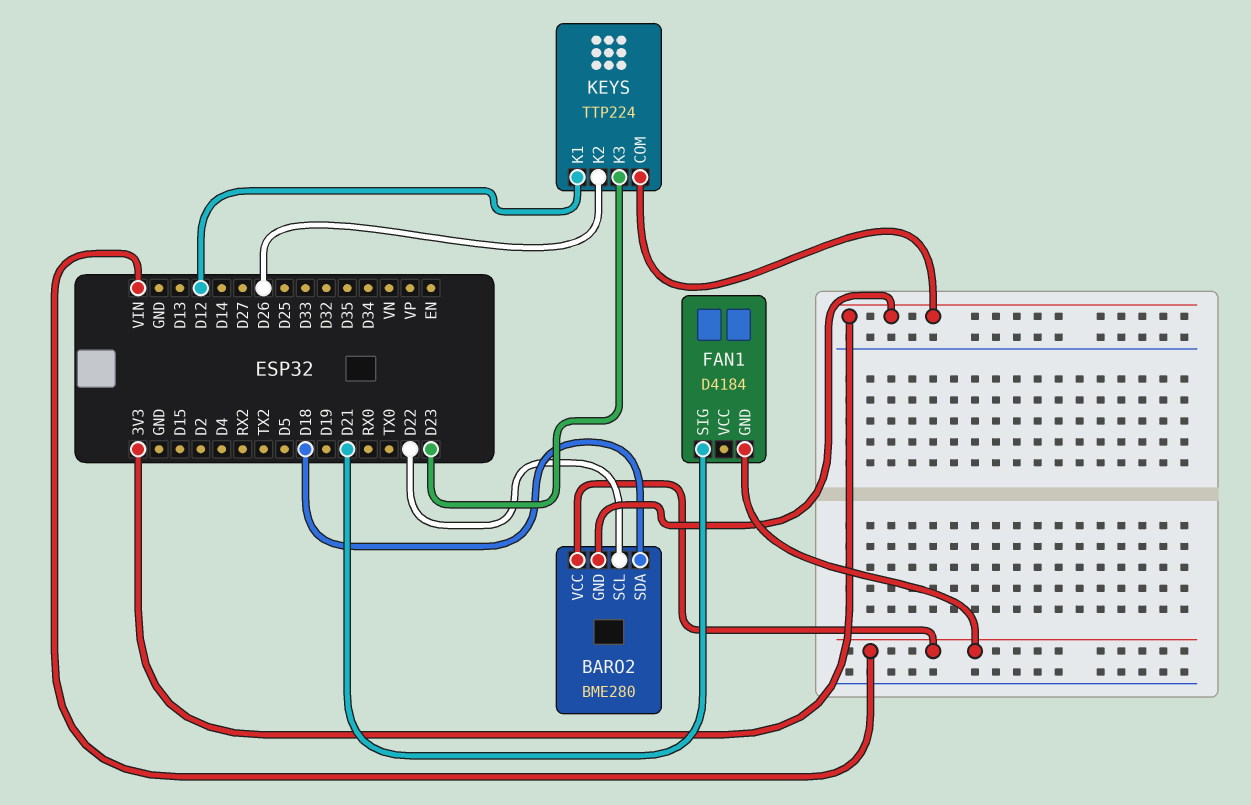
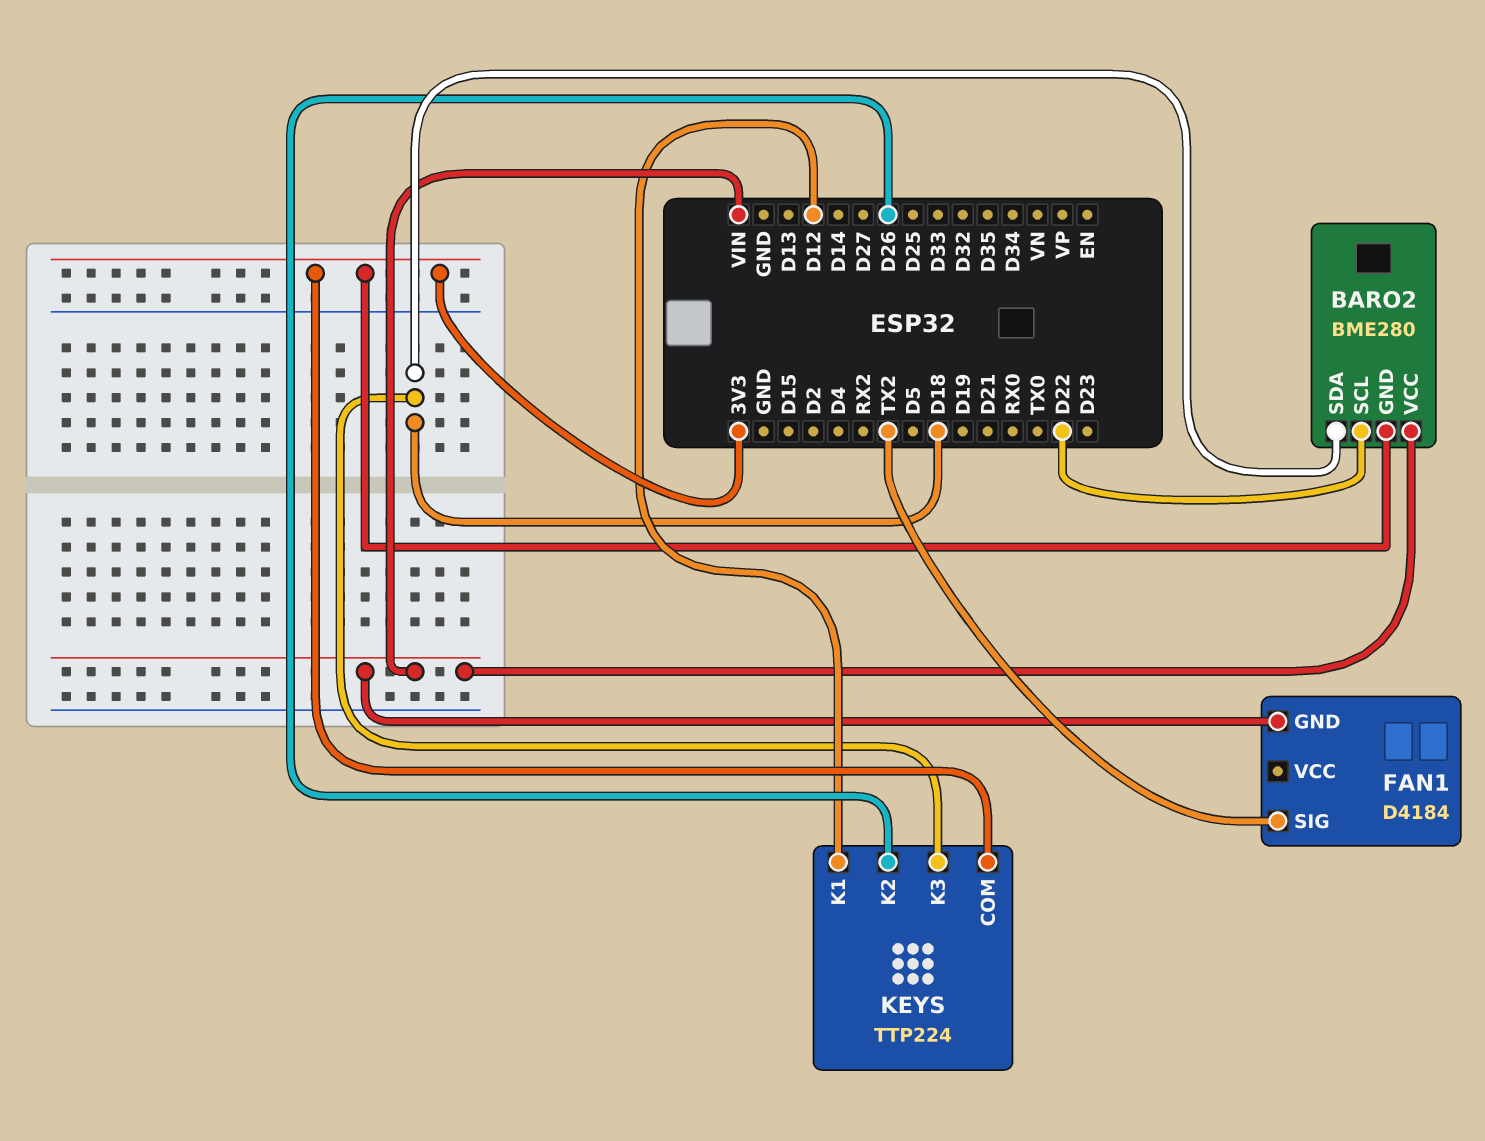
FAN1 pin SIG: D21 -> TX2
KEYS pin K3: D23 -> D18

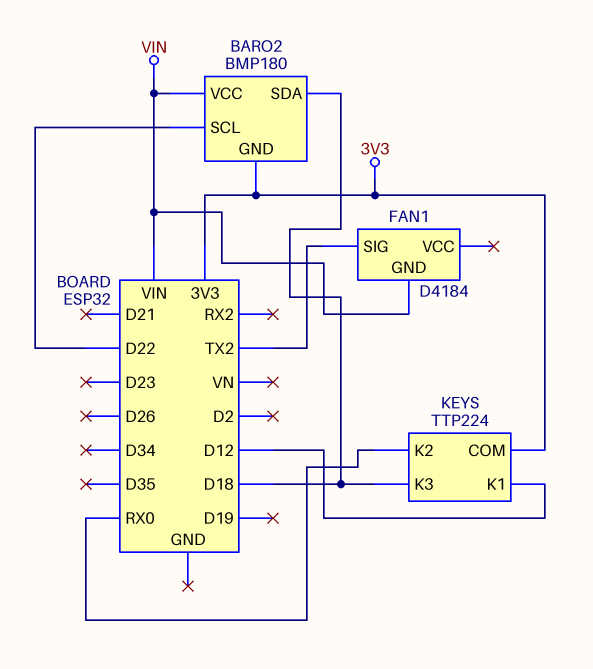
BARO2: BME280 -> BMP180
KEYS pin K2: D26 -> RX0

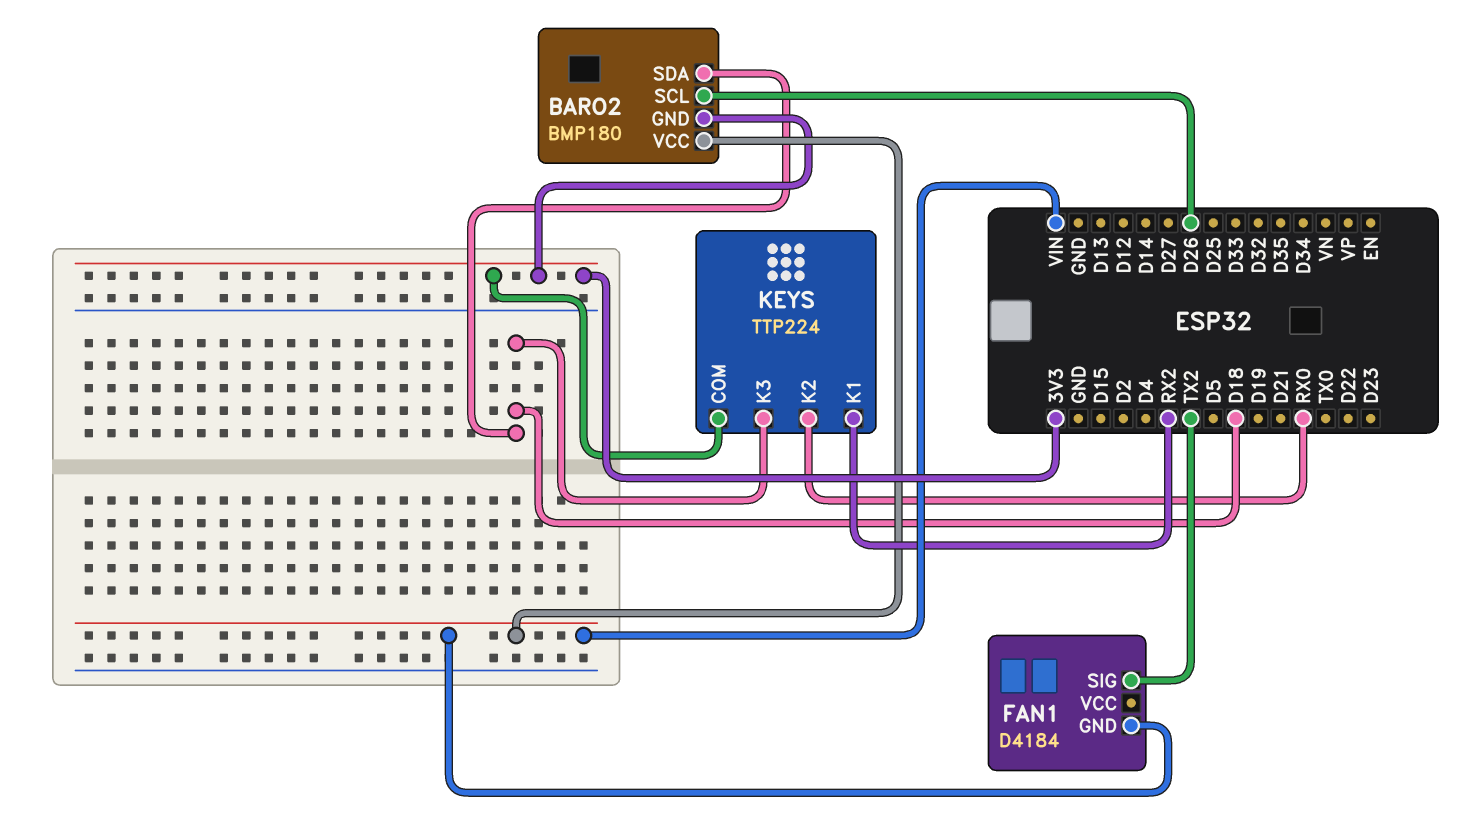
BARO2 pin SCL: D22 -> D26
KEYS pin K1: D12 -> RX2

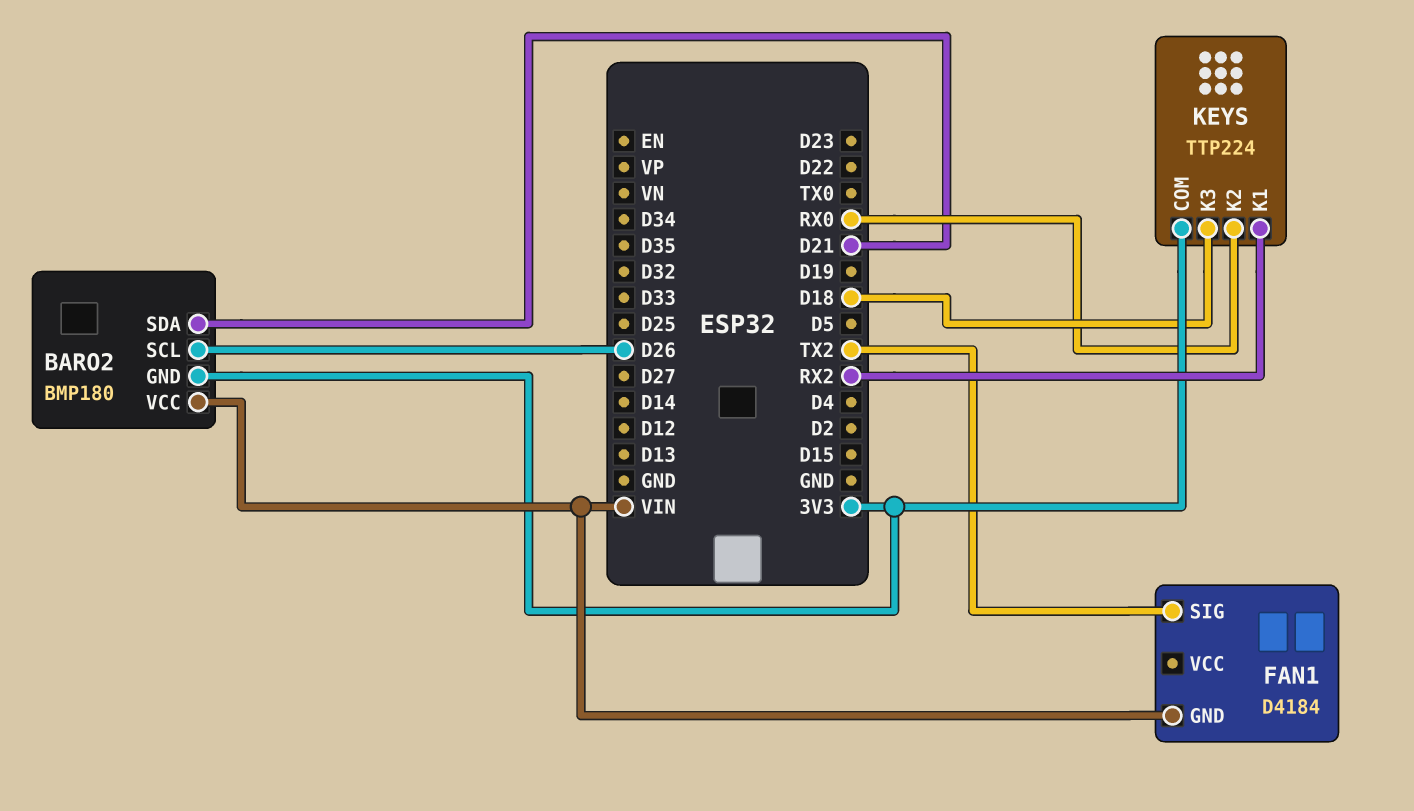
BARO2 pin SDA: D18 -> D21

